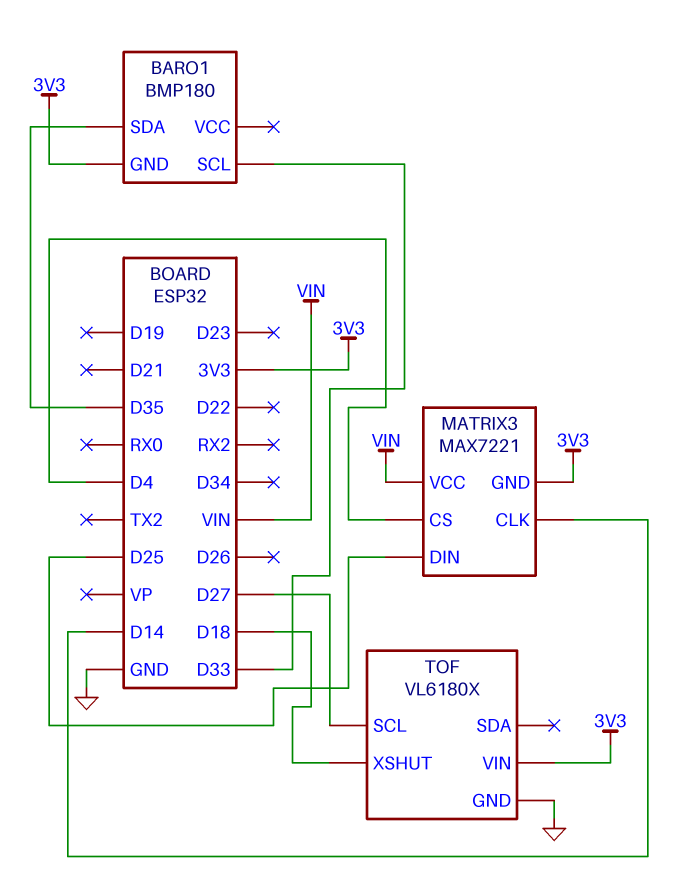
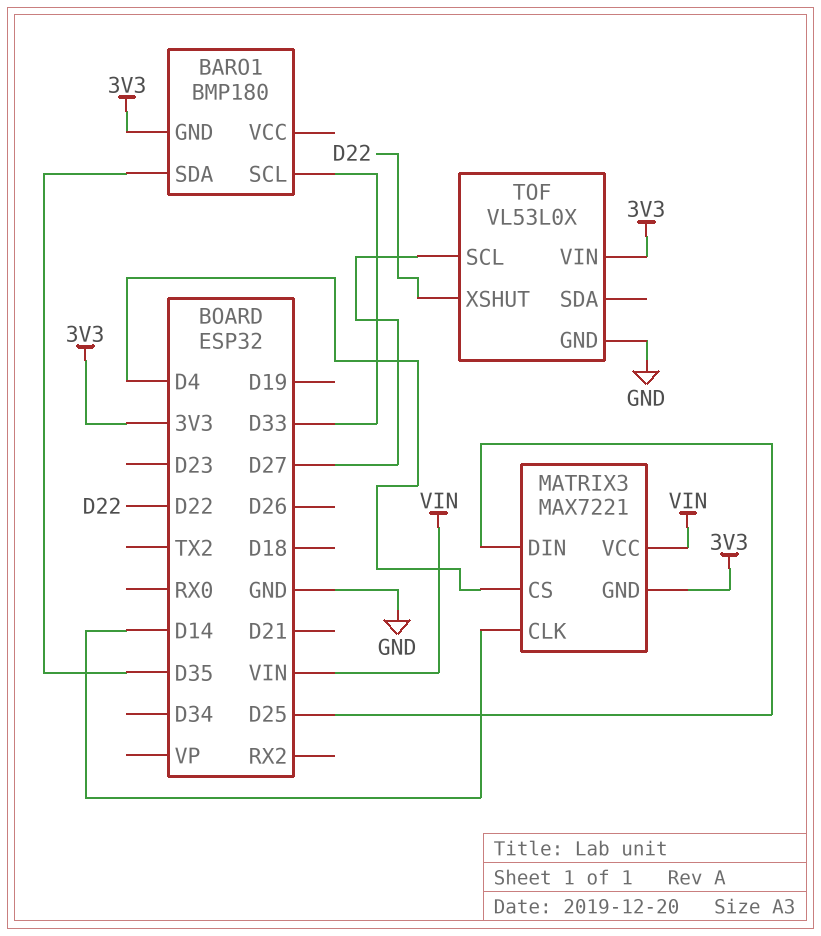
TOF: VL6180X -> VL53L0X
TOF pin XSHUT: D18 -> D22

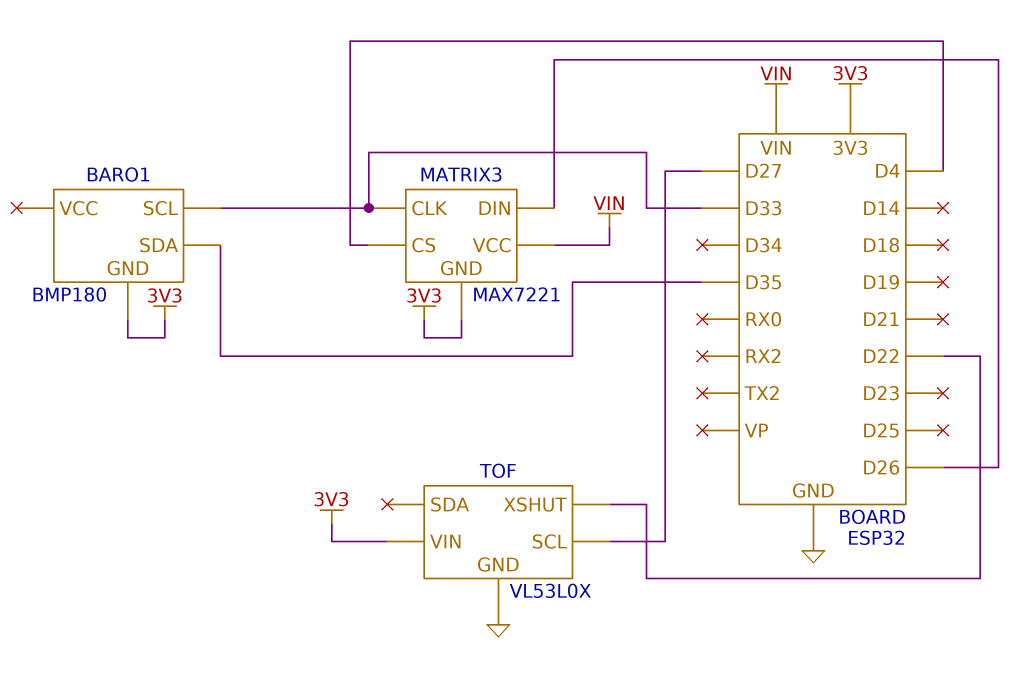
MATRIX3 pin CLK: D14 -> D33
MATRIX3 pin DIN: D25 -> D26

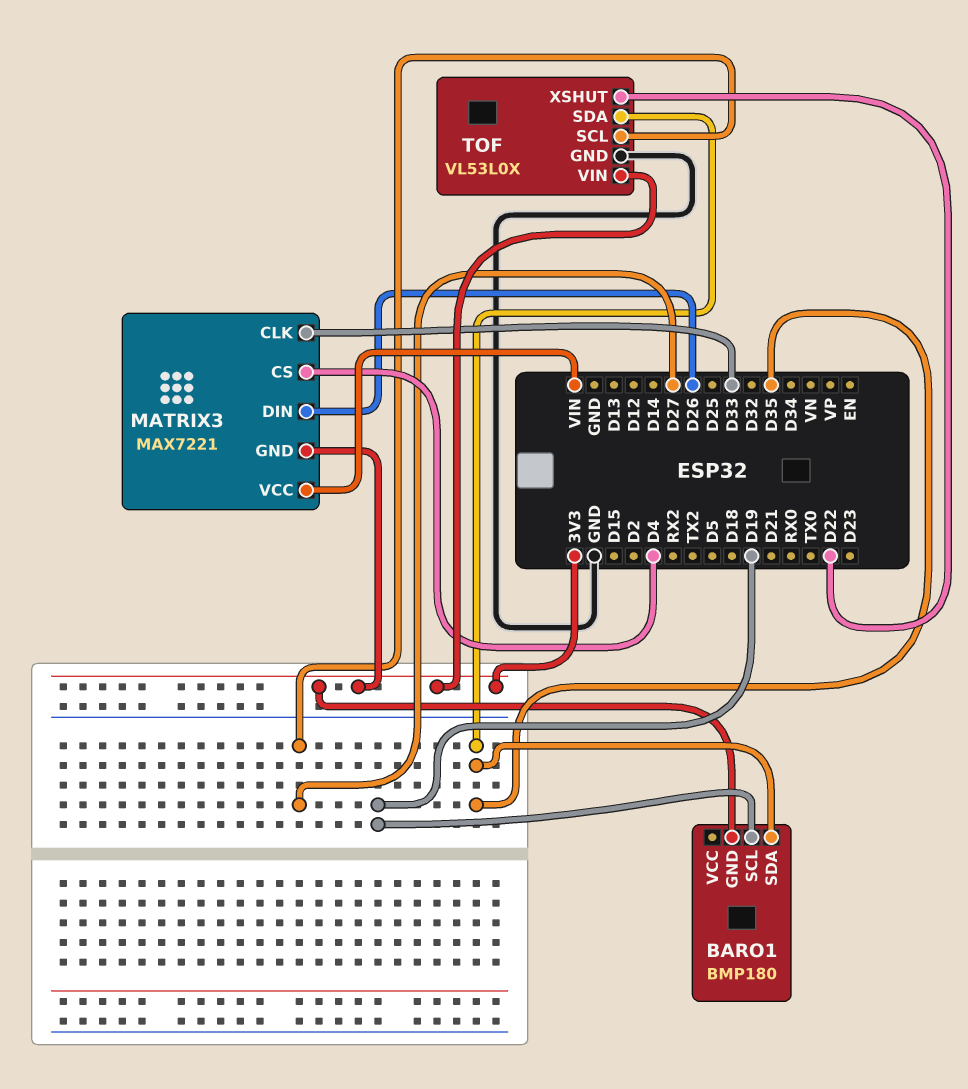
BARO1 pin SCL: D33 -> D19
TOF pin SDA: none -> D35

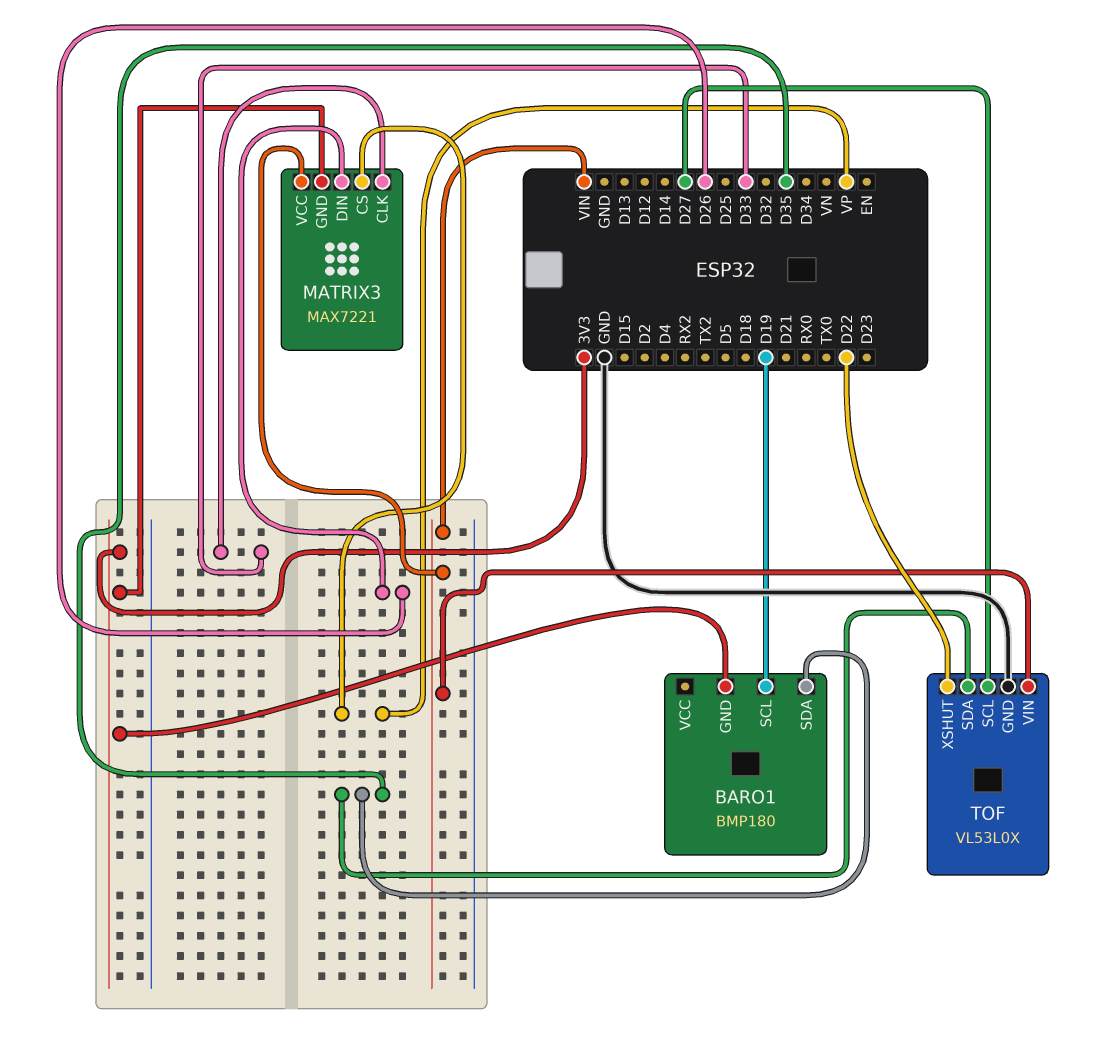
MATRIX3 pin CS: D4 -> VP
TOF pin VIN: 3V3 -> VIN

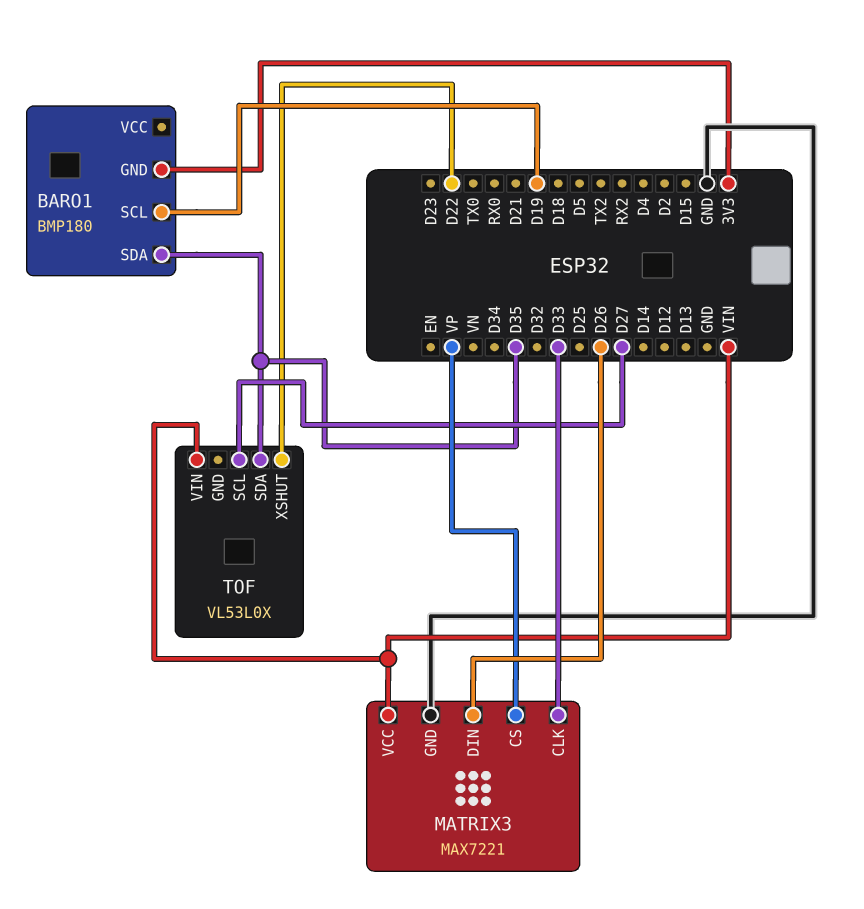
MATRIX3 pin GND: 3V3 -> GND
TOF pin GND: GND -> none

